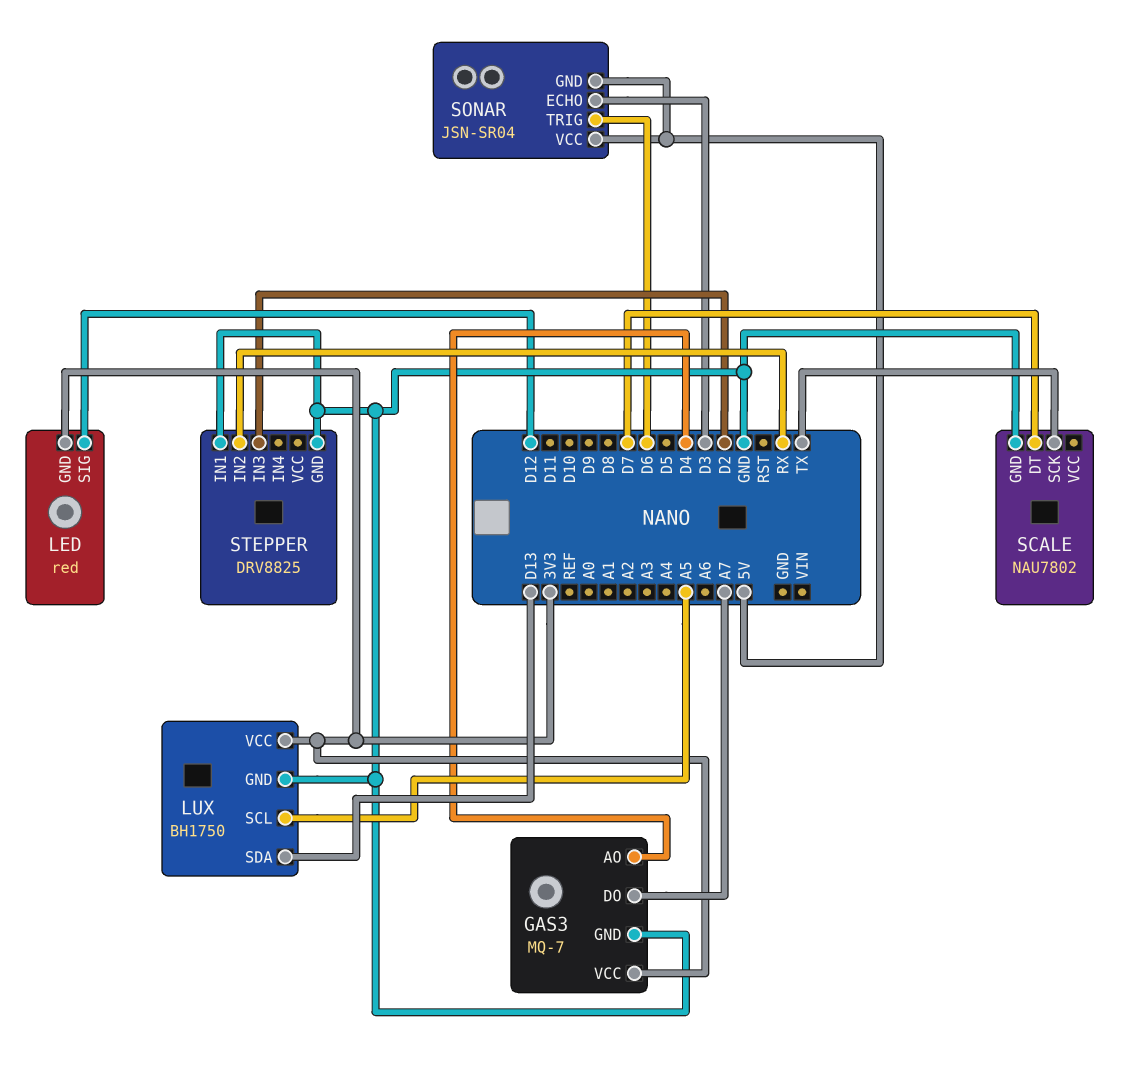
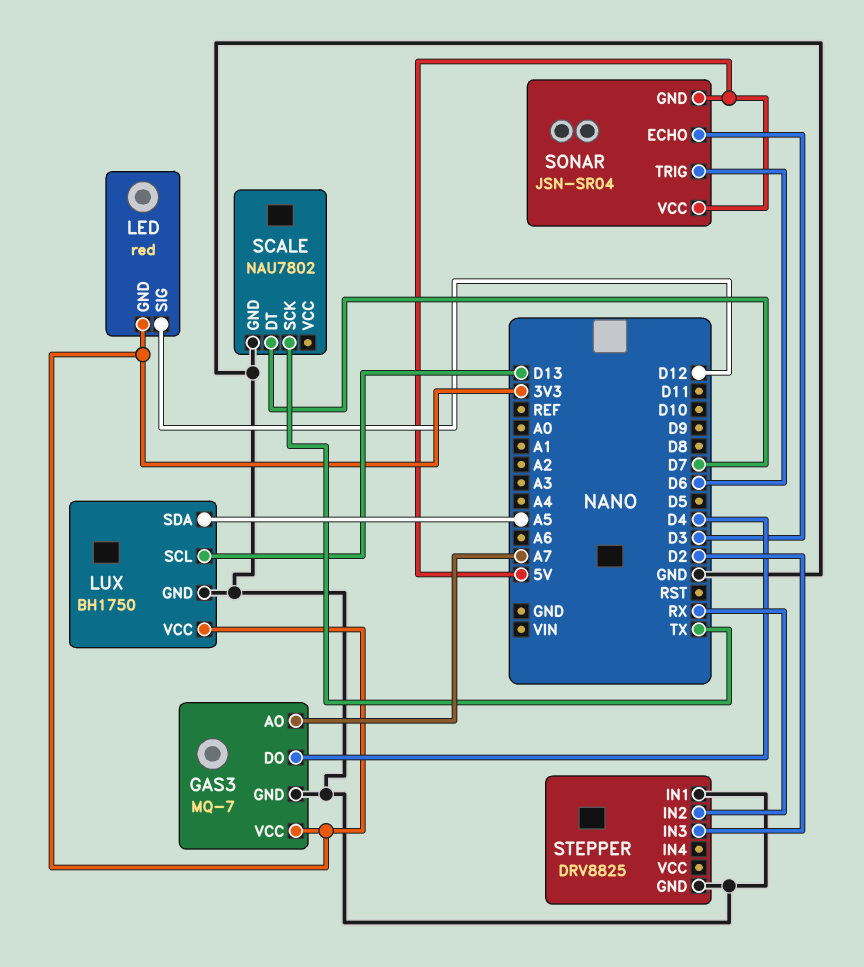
GAS3 pin AO: D4 -> A7
GAS3 pin DO: A7 -> D4
LUX pin SCL: A5 -> D13
LUX pin SDA: D13 -> A5

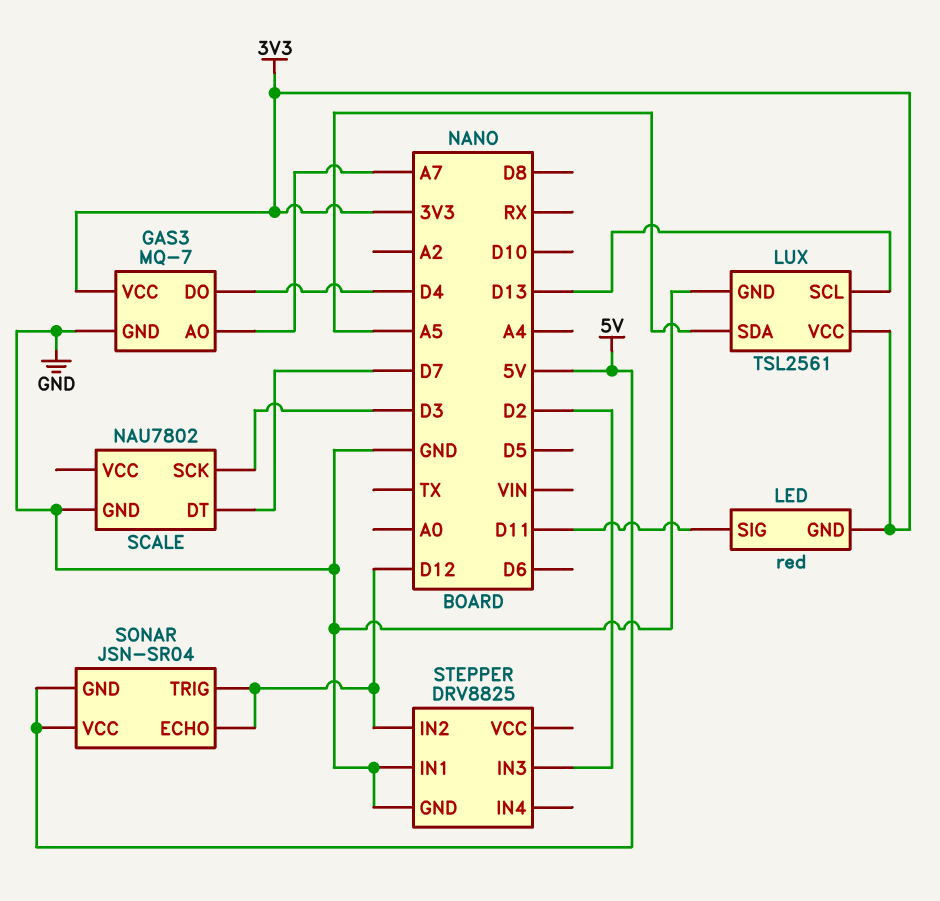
LED pin SIG: D12 -> D11
LUX: BH1750 -> TSL2561
SCALE pin SCK: TX -> D3
SONAR pin ECHO: D3 -> D12
SONAR pin TRIG: D6 -> D12
STEPPER pin IN2: RX -> D12

